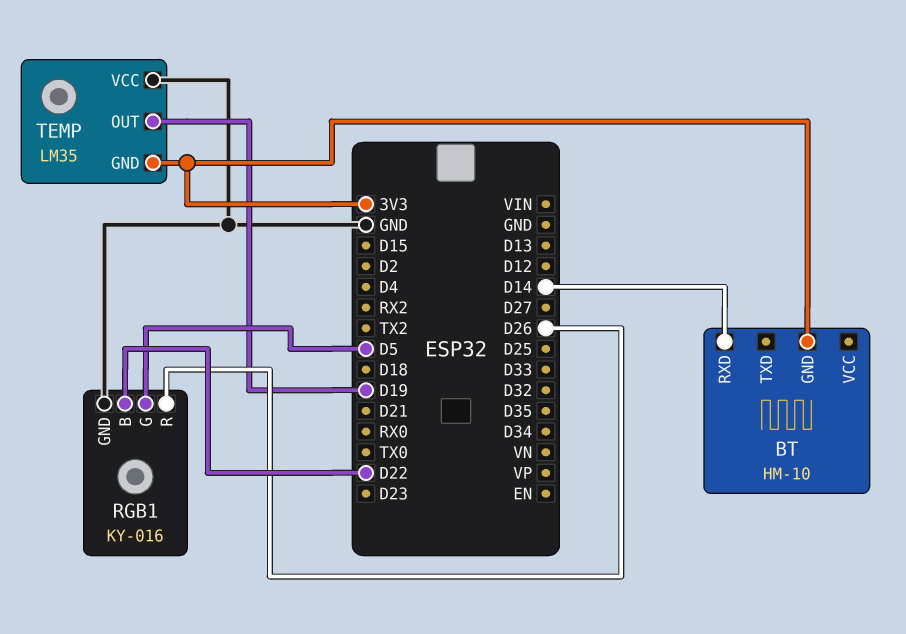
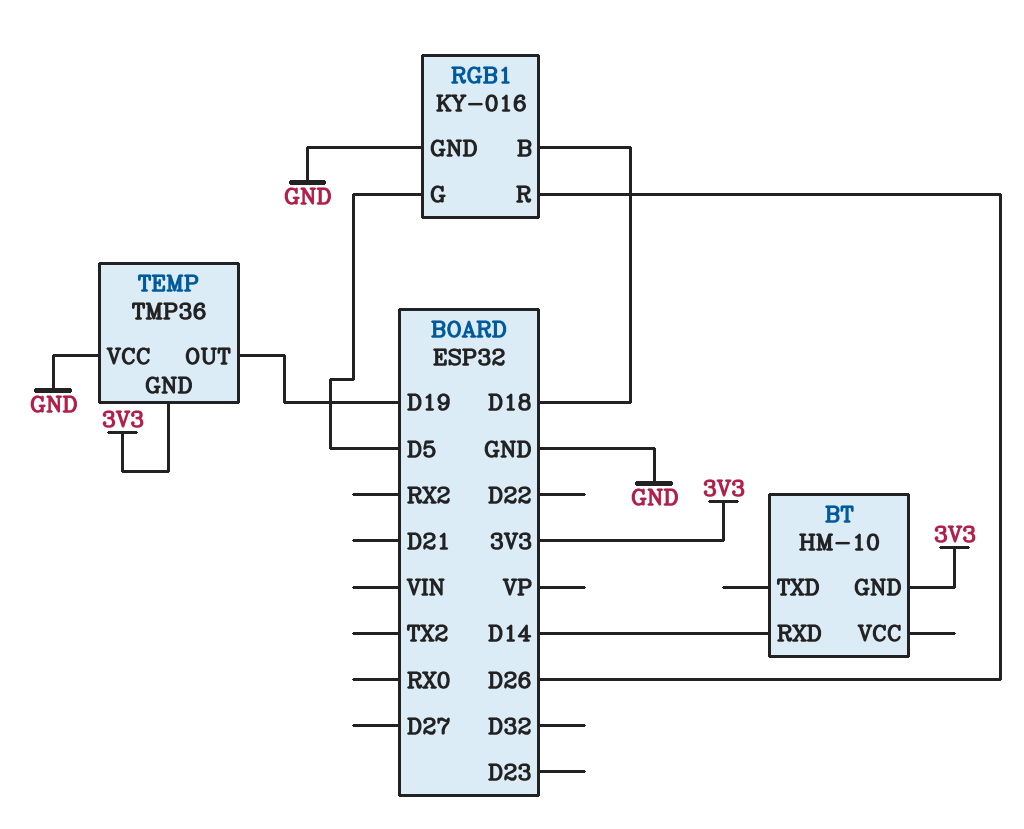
RGB1 pin B: D22 -> D18
TEMP: LM35 -> TMP36

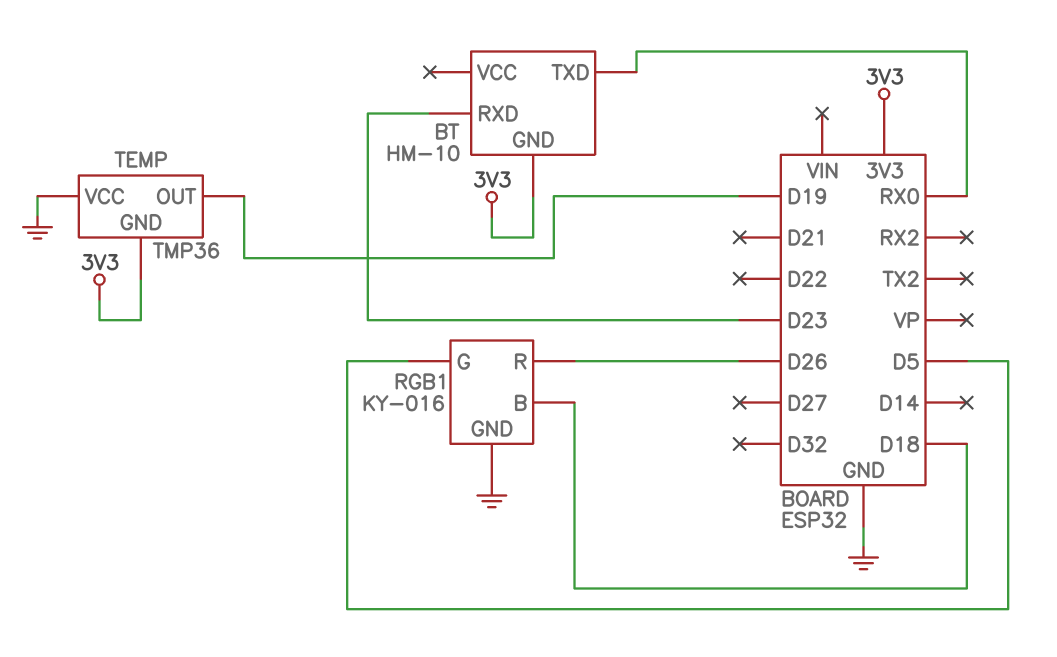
BT pin RXD: D14 -> D23
BT pin TXD: none -> RX0

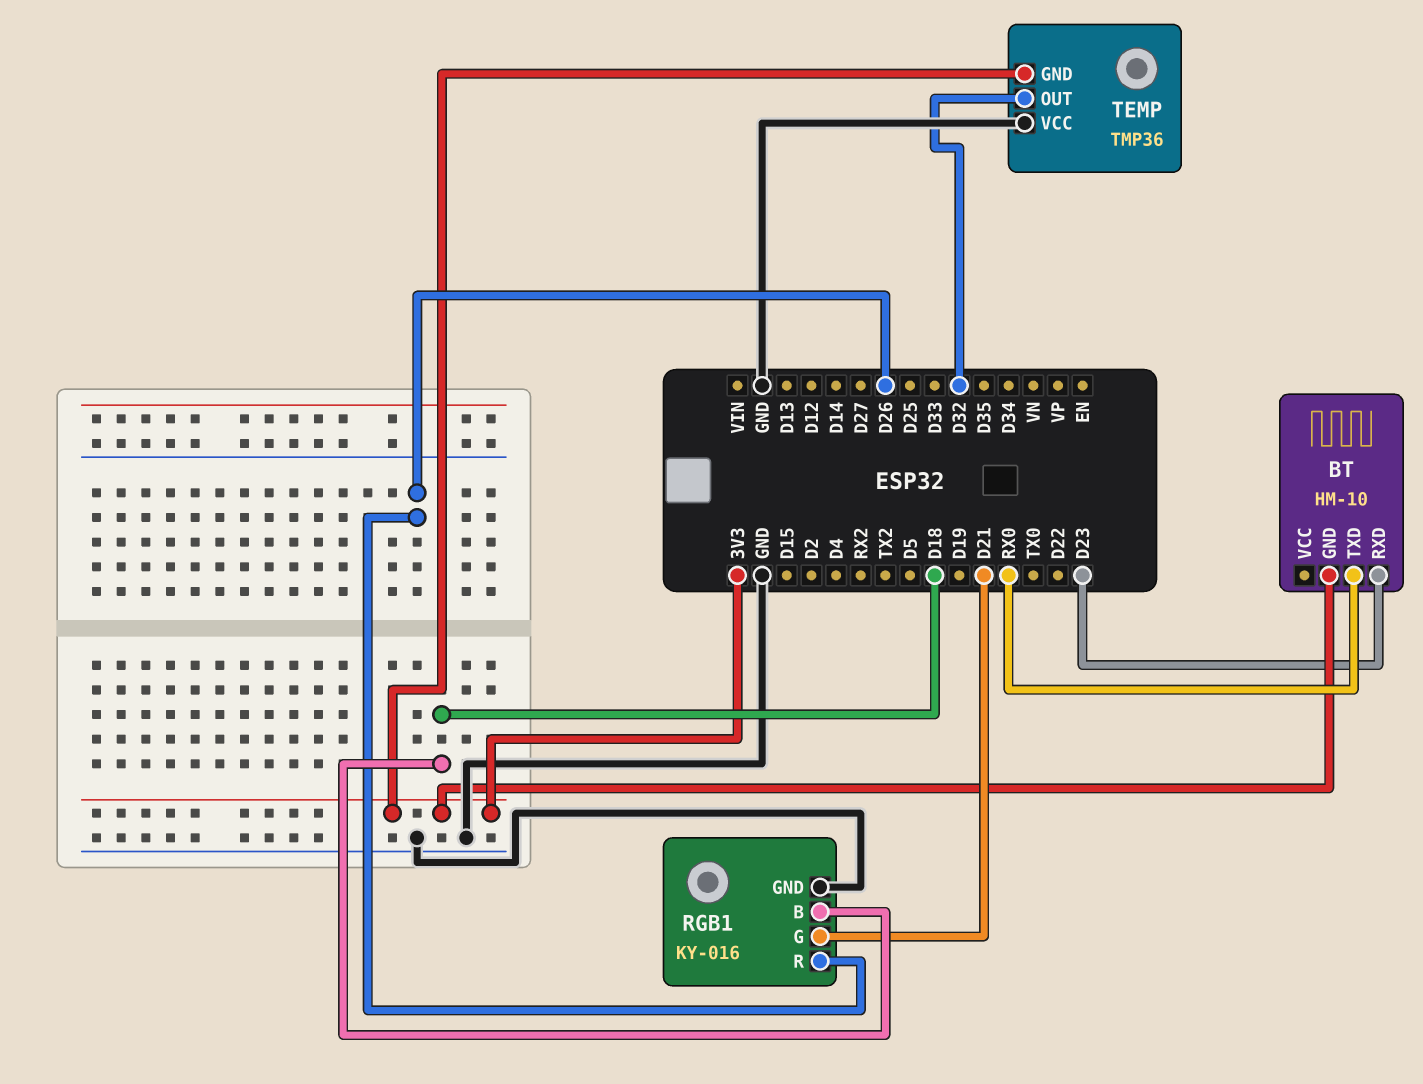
RGB1 pin G: D5 -> D21
TEMP pin OUT: D19 -> D32

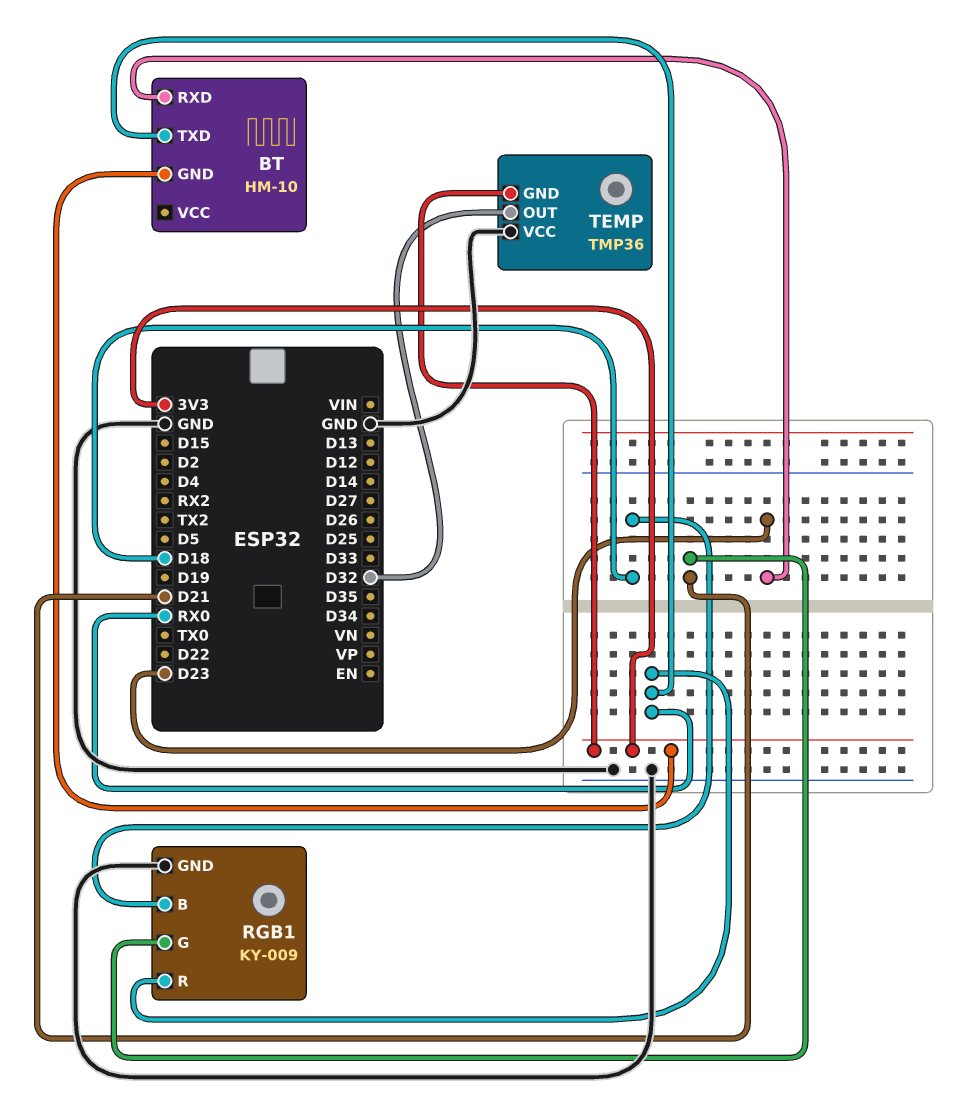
RGB1: KY-016 -> KY-009
RGB1 pin R: D26 -> RX0

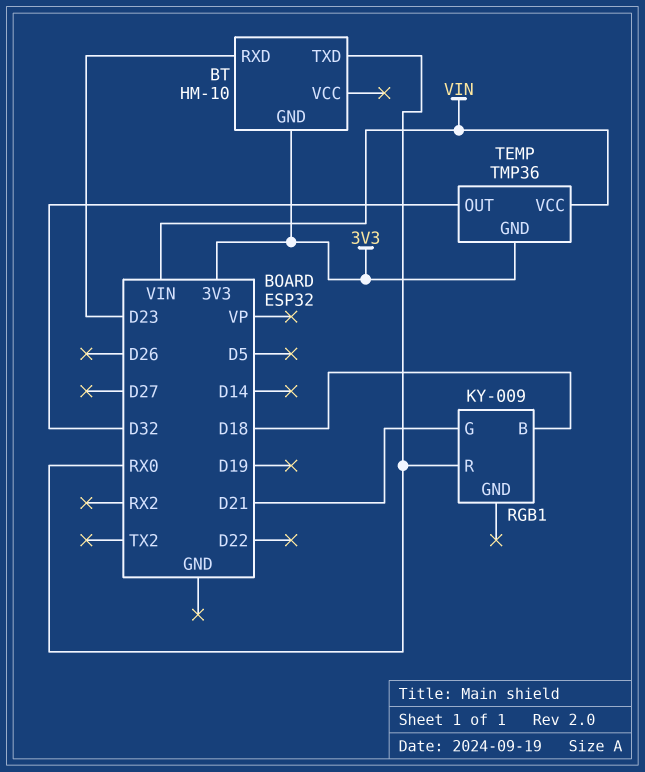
RGB1 pin GND: GND -> none
TEMP pin VCC: GND -> VIN

